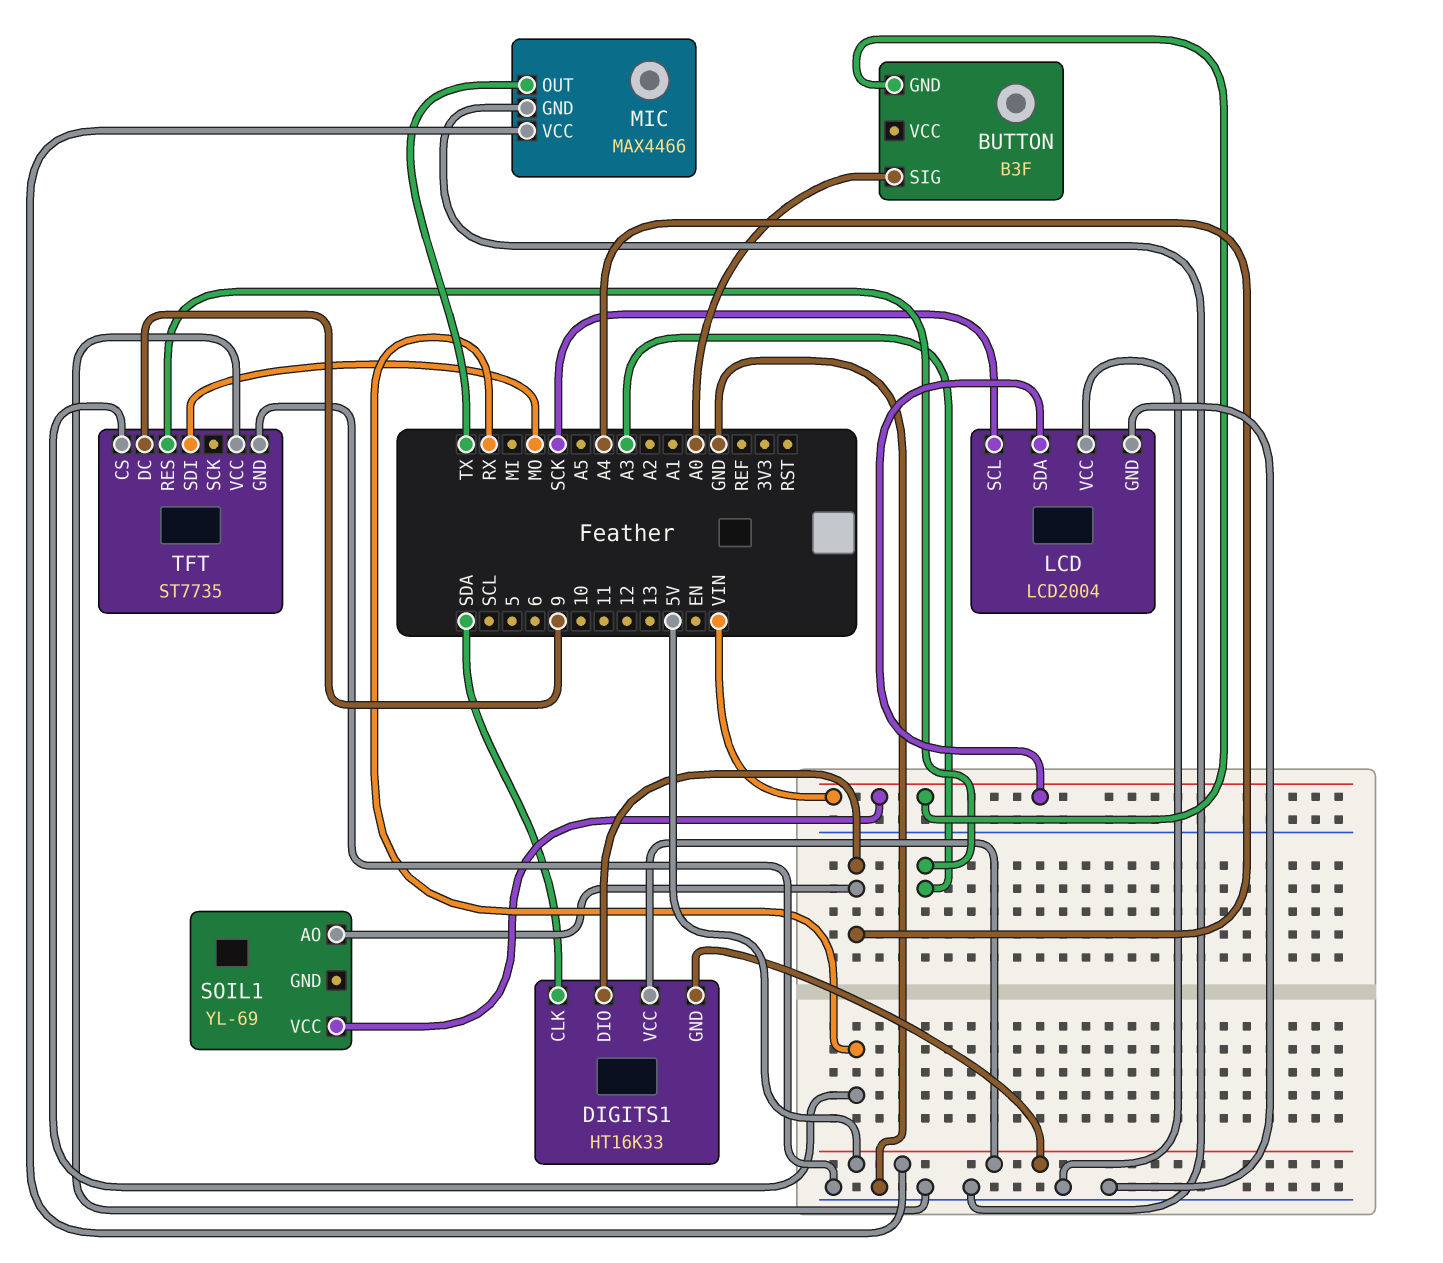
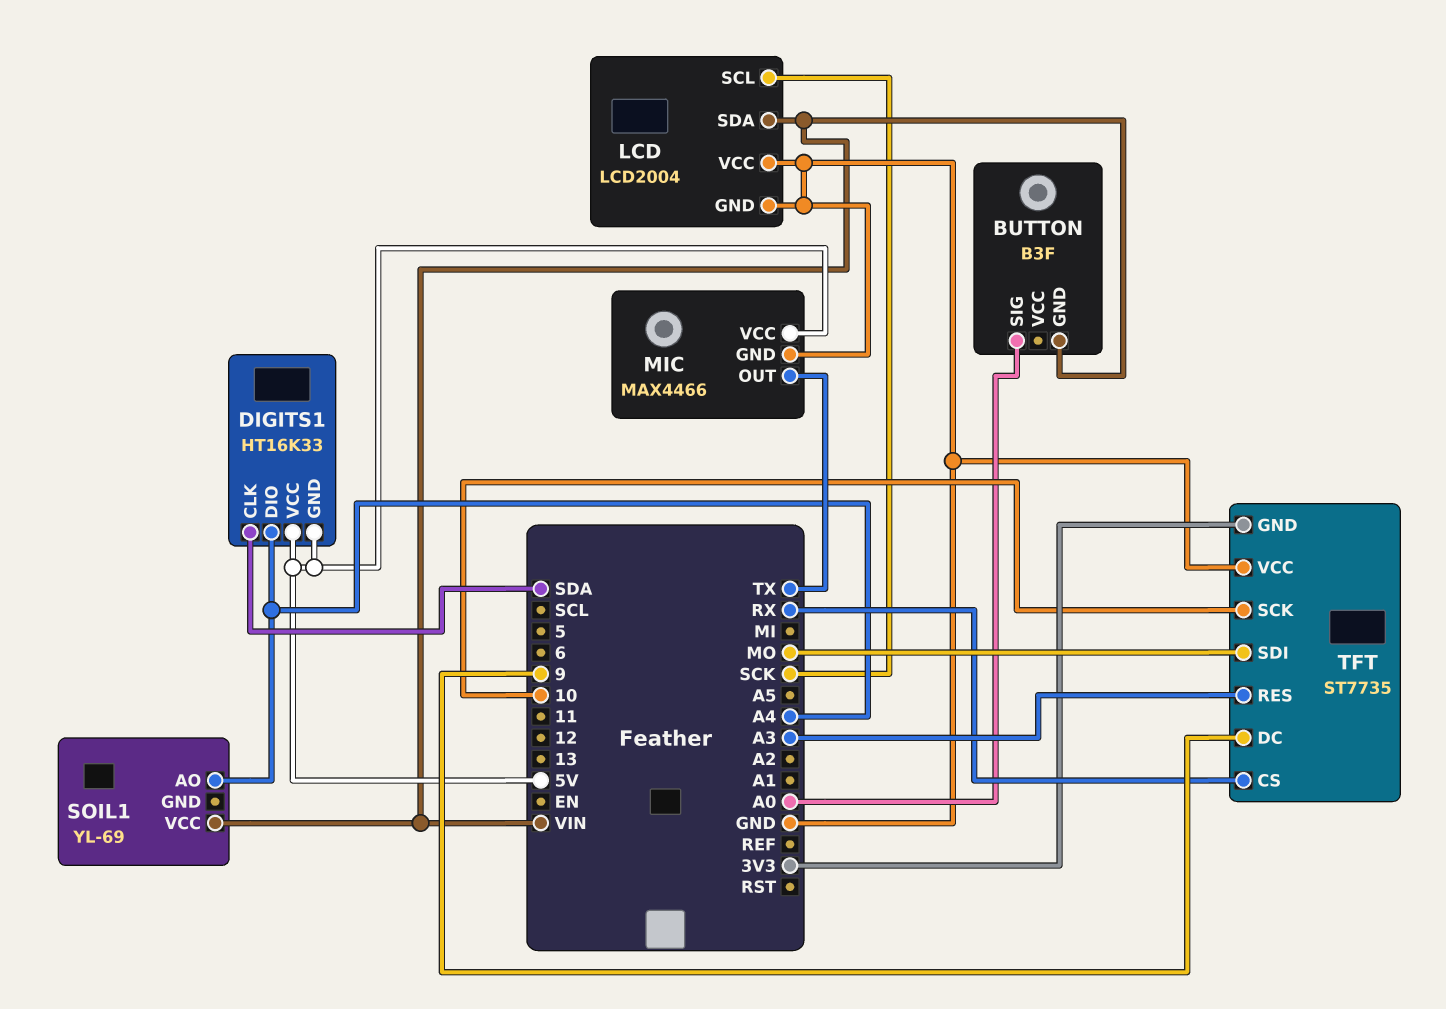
TFT pin GND: GND -> 3V3
TFT pin SCK: none -> 10

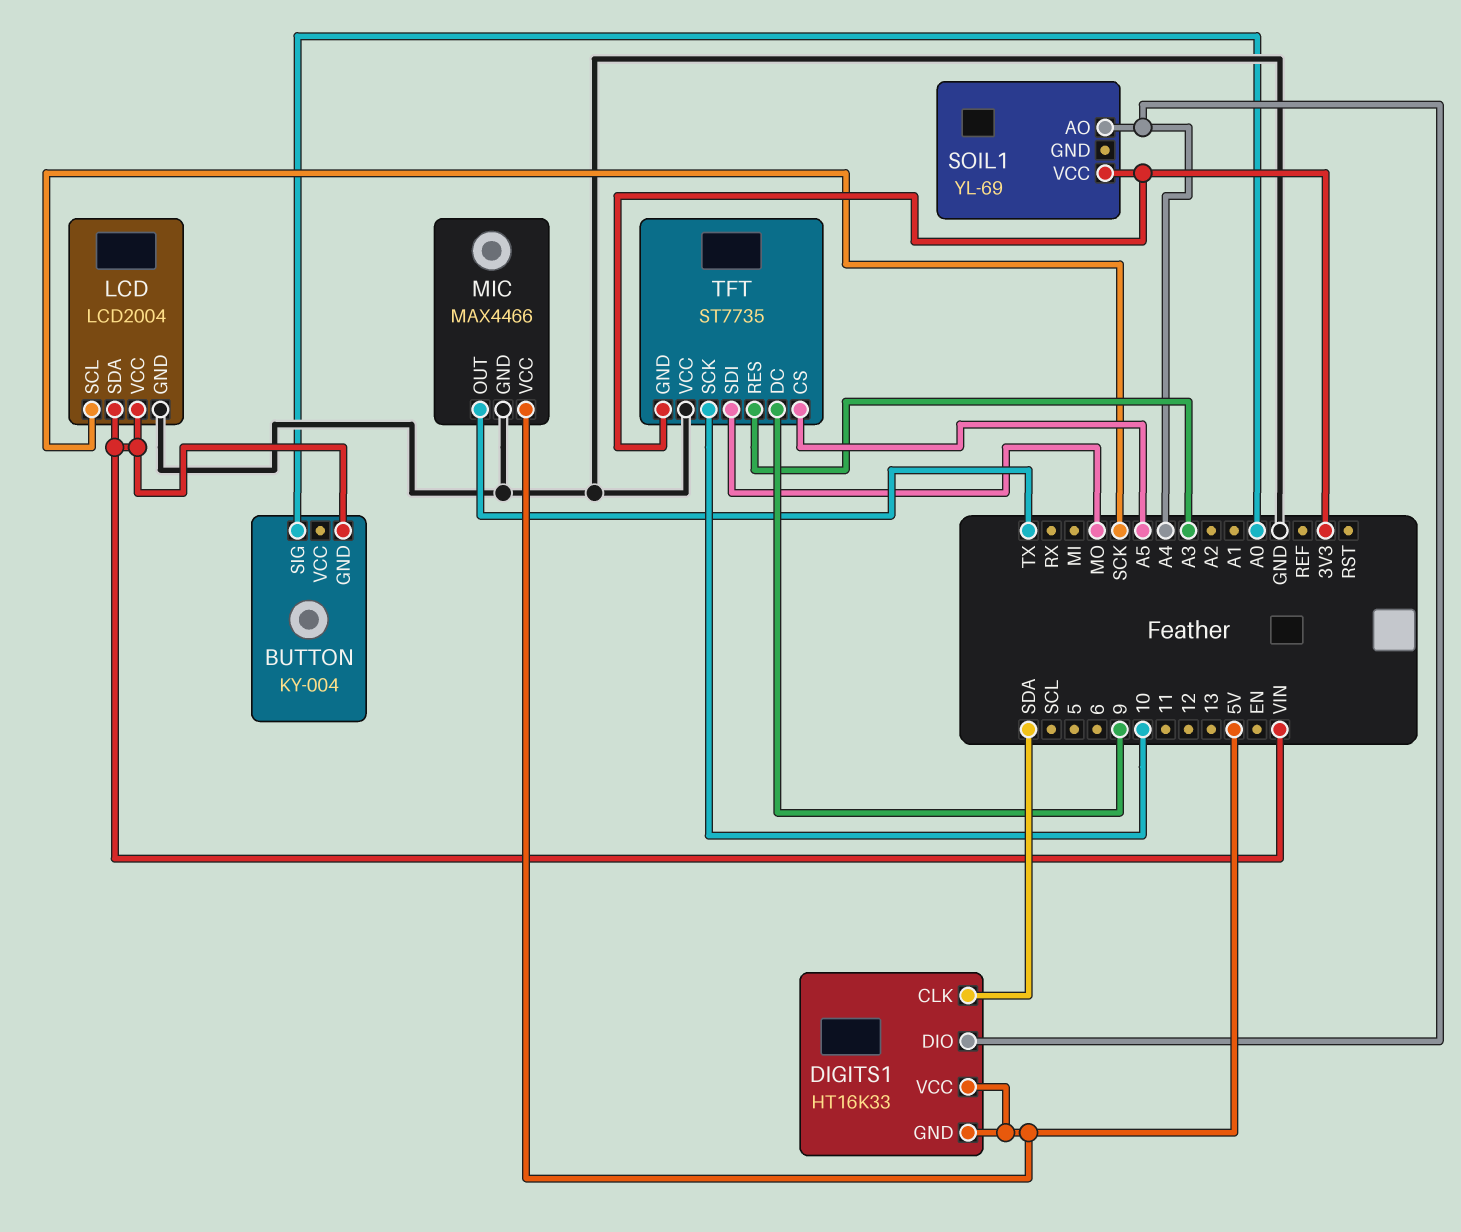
BUTTON: B3F -> KY-004
LCD pin VCC: GND -> VIN
SOIL1 pin VCC: VIN -> 3V3
TFT pin CS: RX -> A5

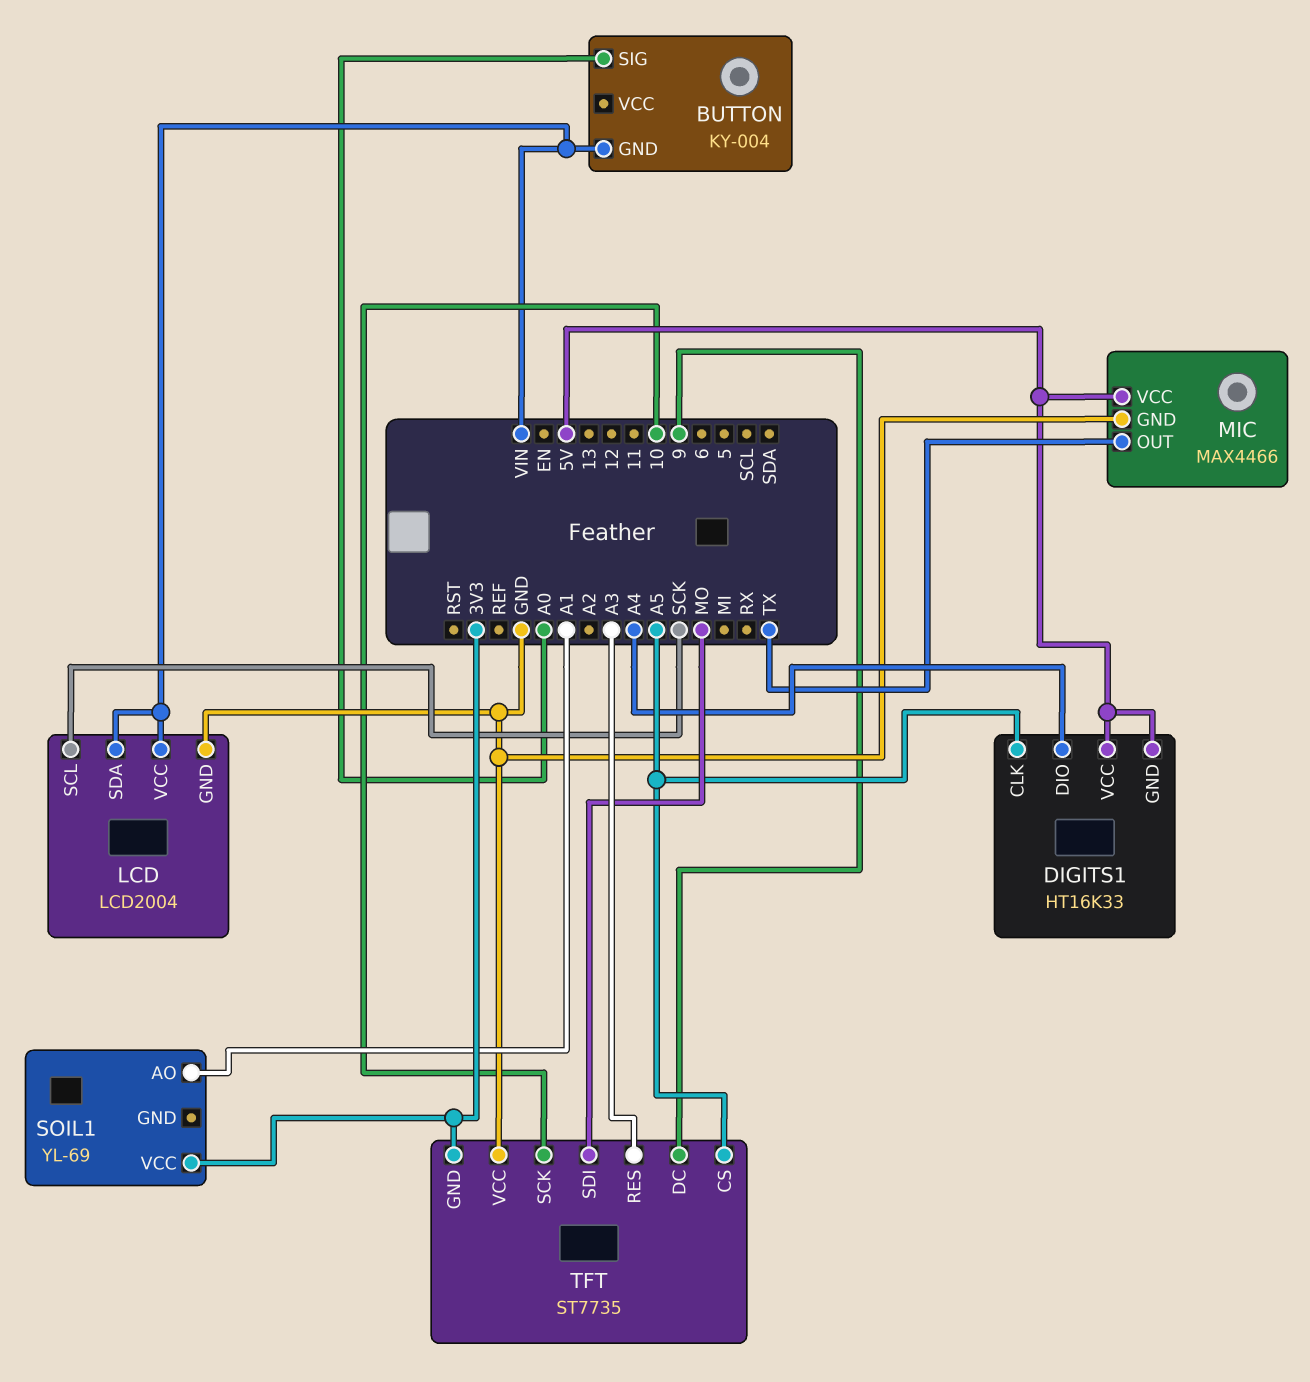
DIGITS1 pin CLK: SDA -> A5
SOIL1 pin AO: A4 -> A1

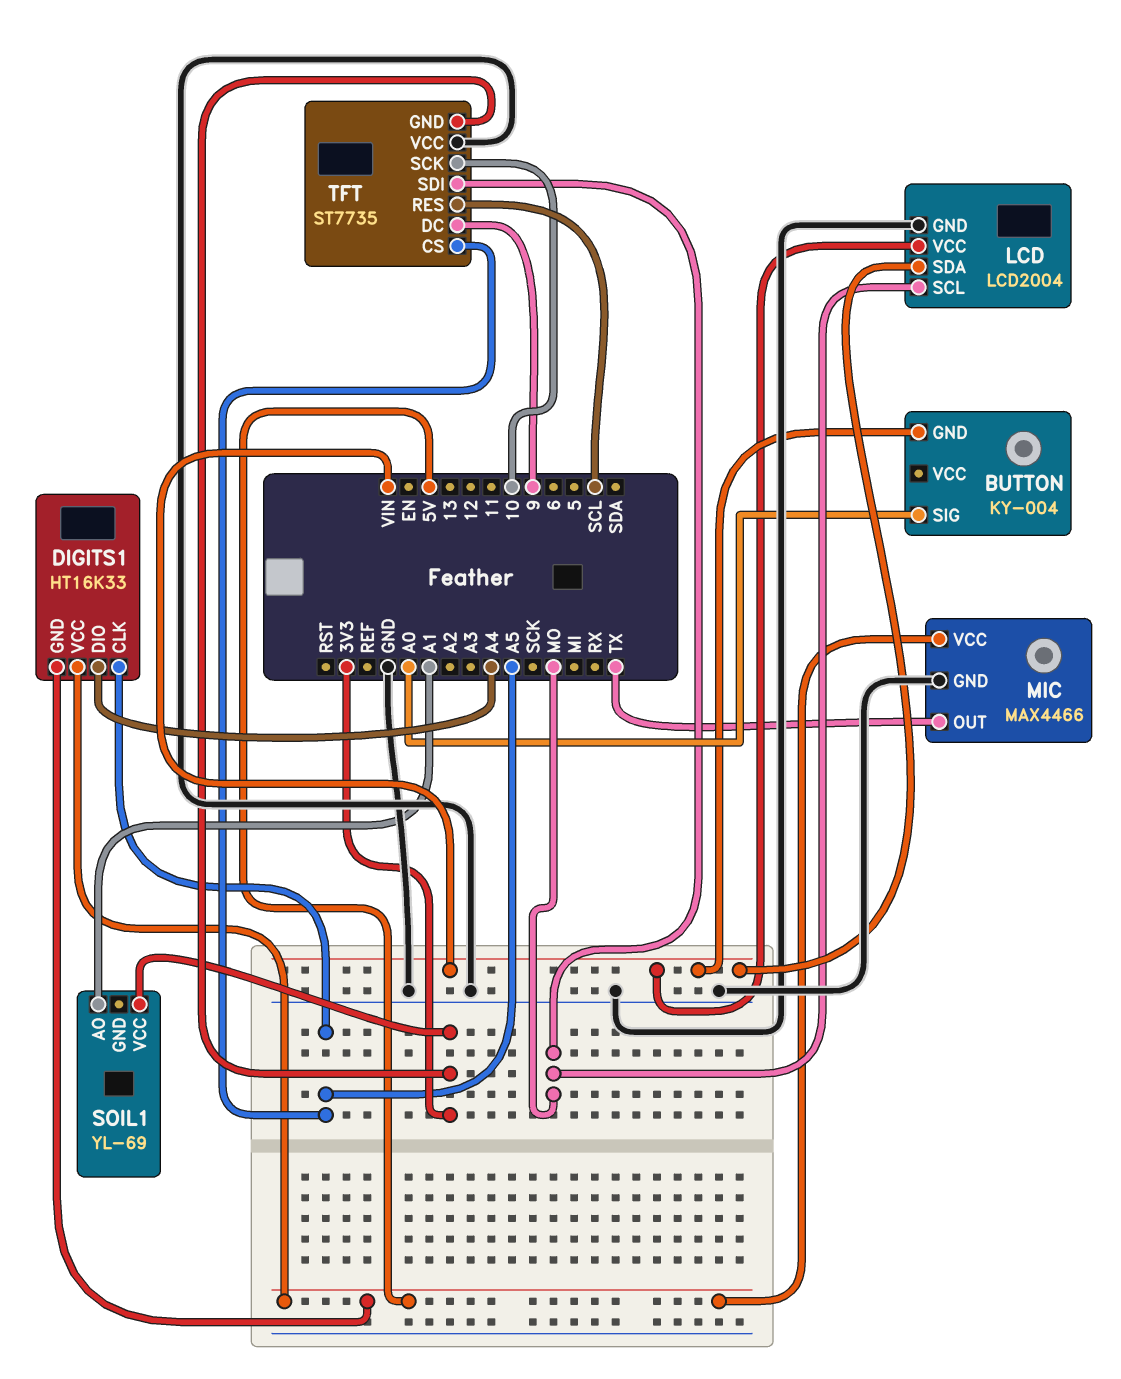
LCD pin SCL: SCK -> MO
TFT pin RES: A3 -> SCL

